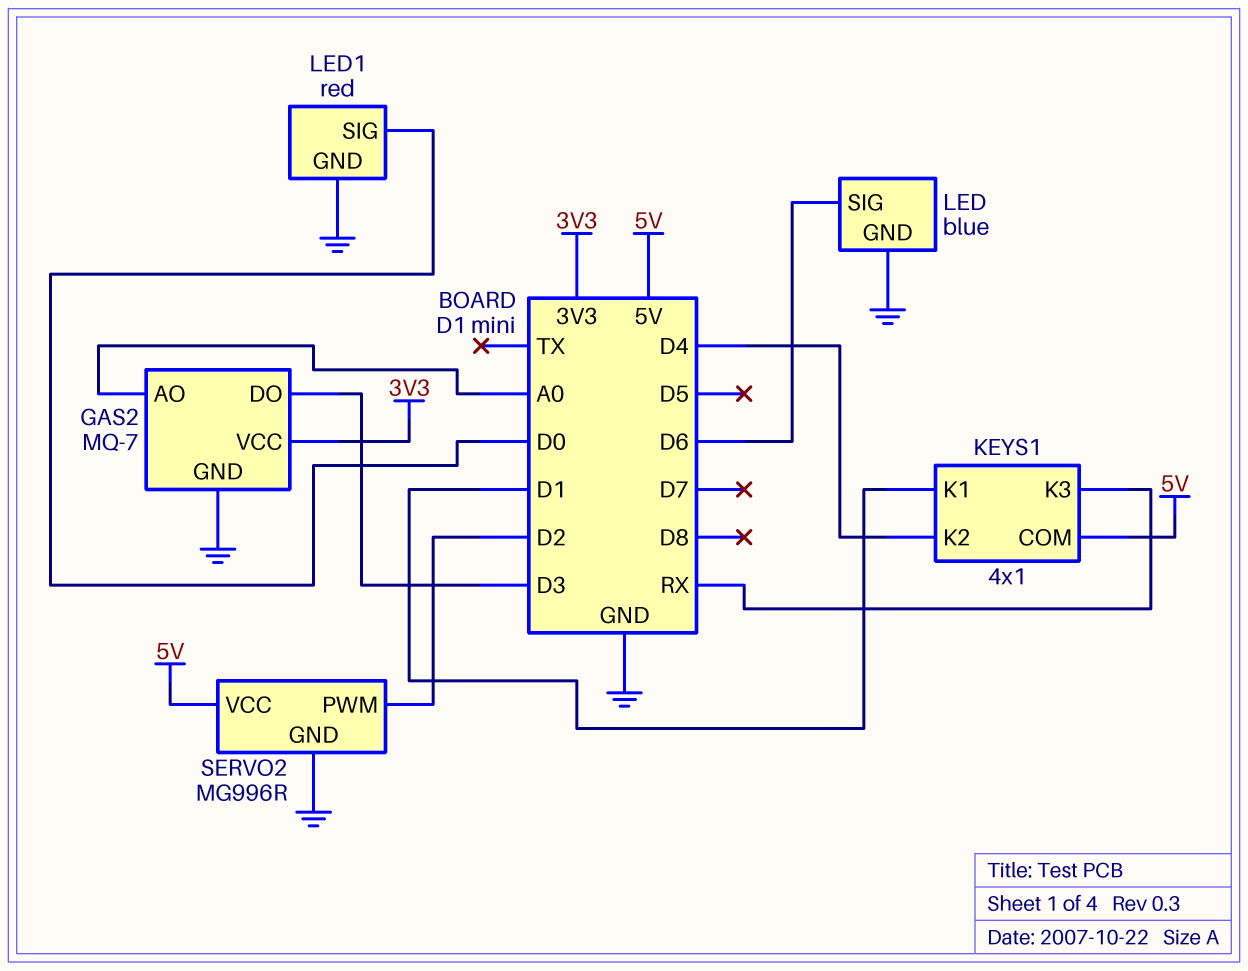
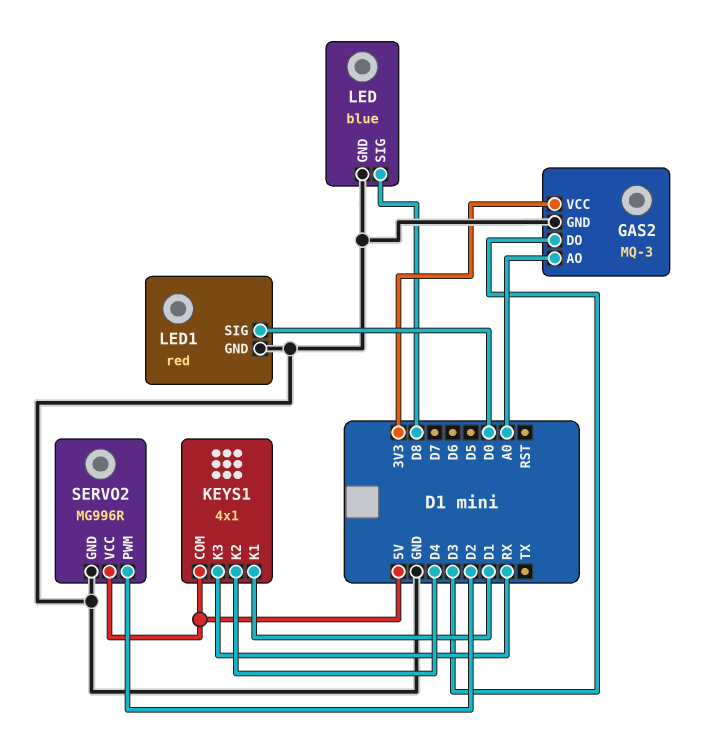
GAS2: MQ-7 -> MQ-3
LED pin SIG: D6 -> D8

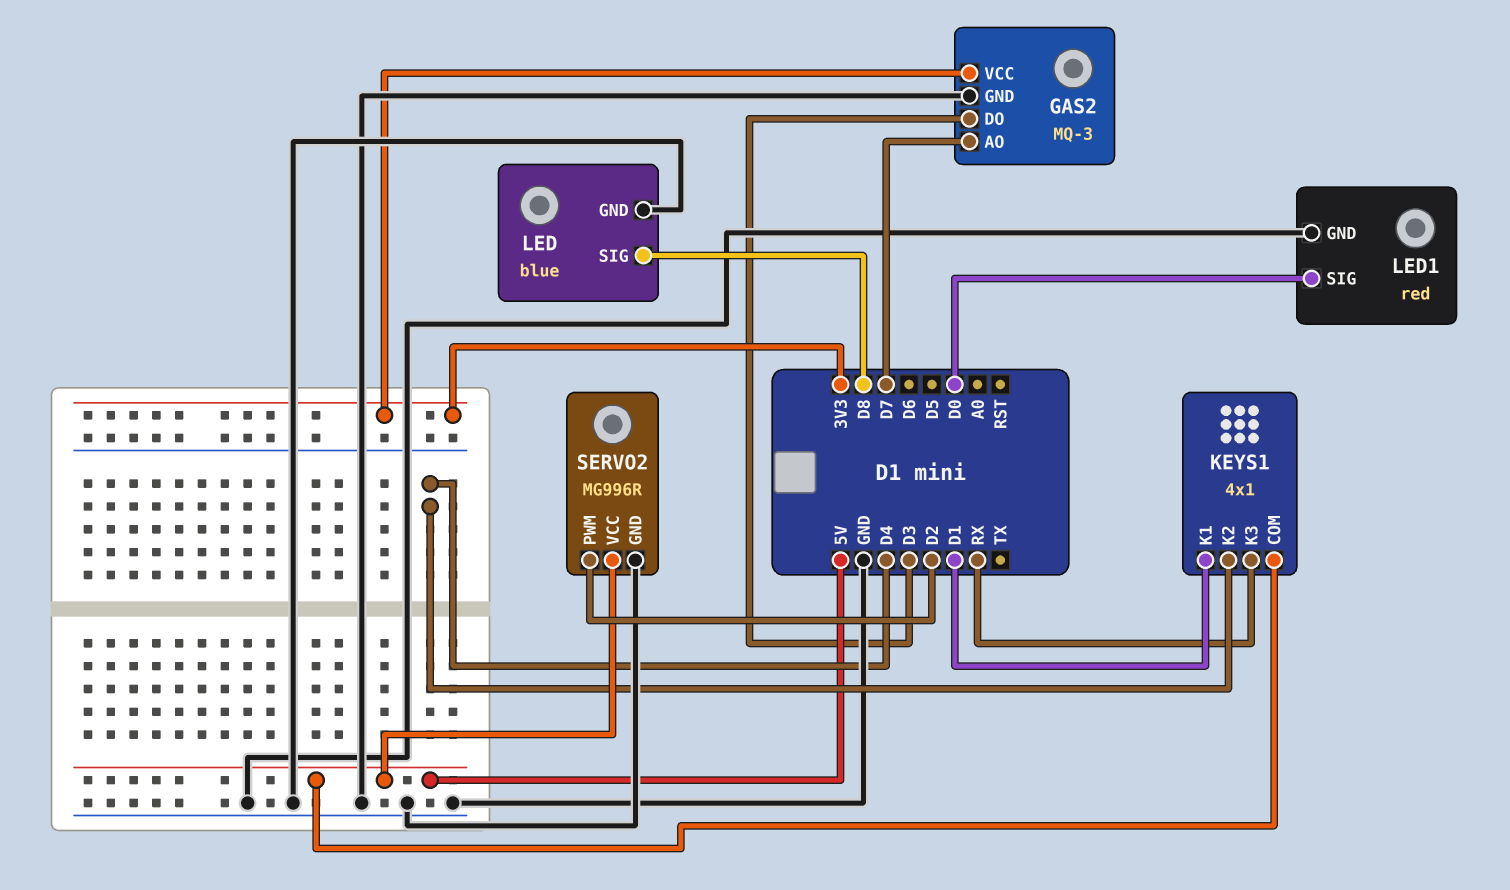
GAS2 pin AO: A0 -> D7

